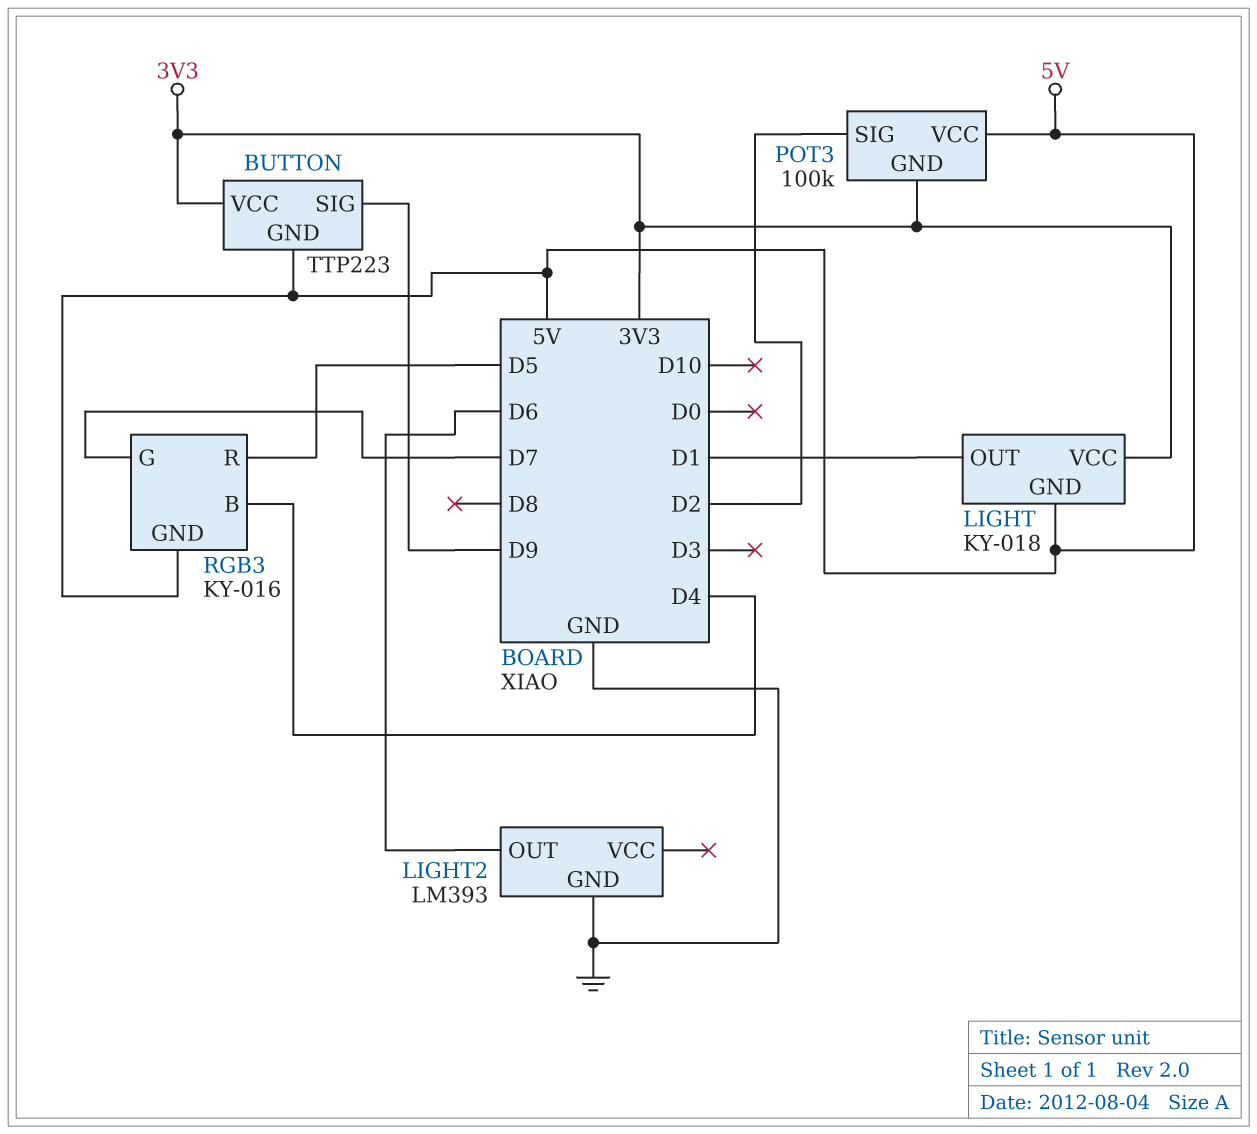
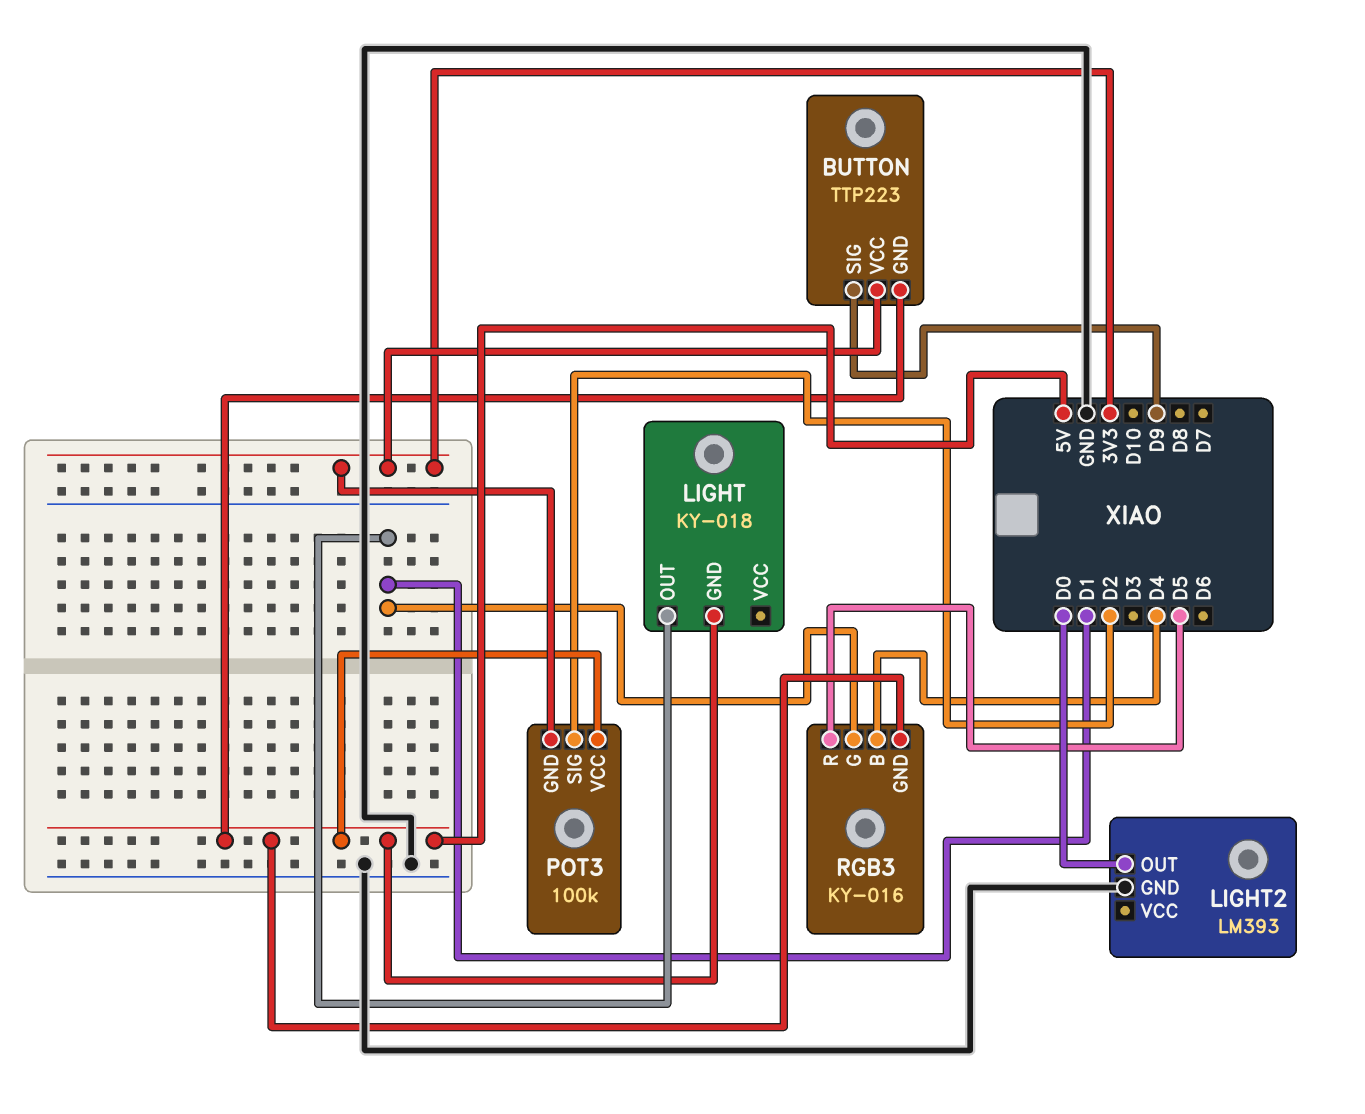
LIGHT pin VCC: 3V3 -> none
LIGHT2 pin OUT: D6 -> D0
RGB3 pin G: D7 -> D1

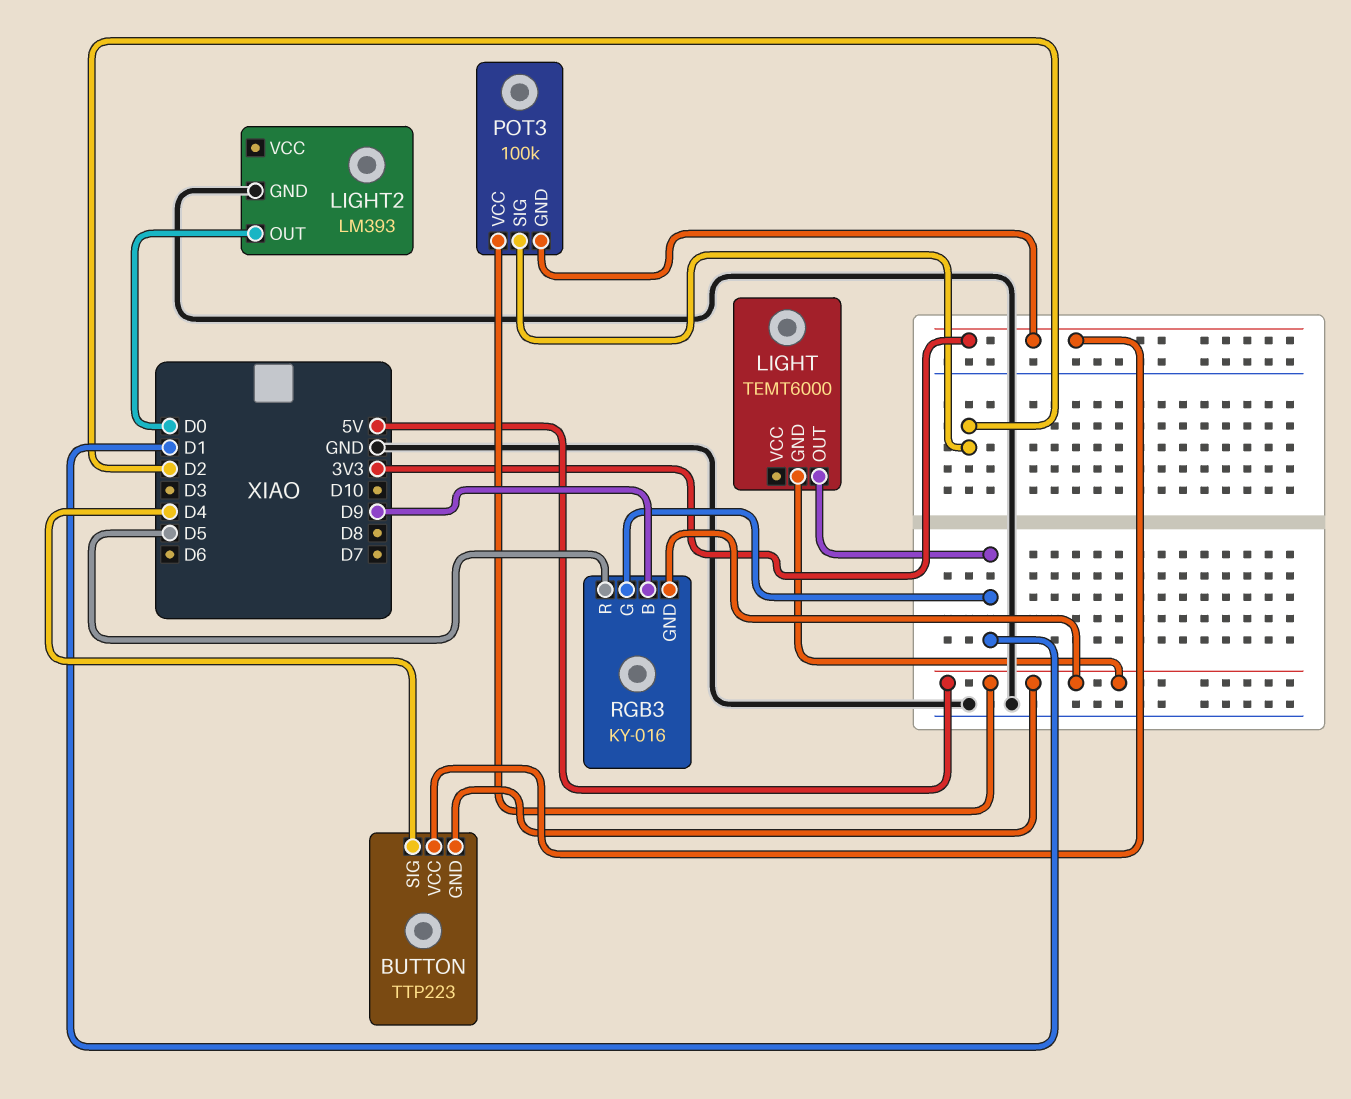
BUTTON pin SIG: D9 -> D4
LIGHT: KY-018 -> TEMT6000
RGB3 pin B: D4 -> D9

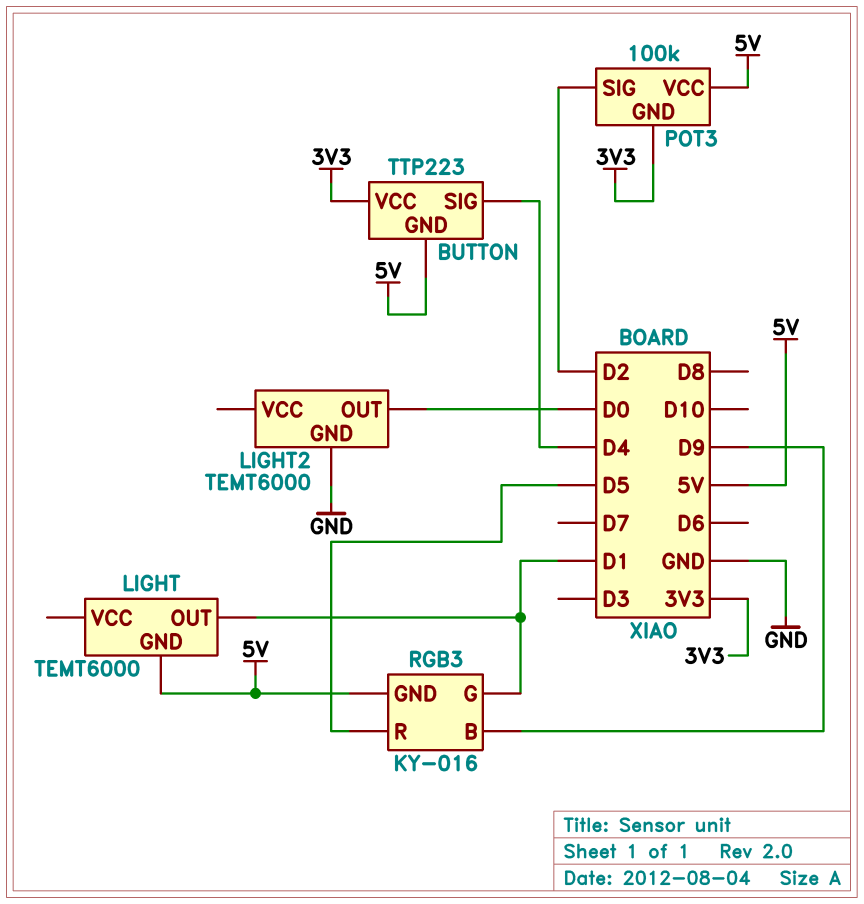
LIGHT2: LM393 -> TEMT6000

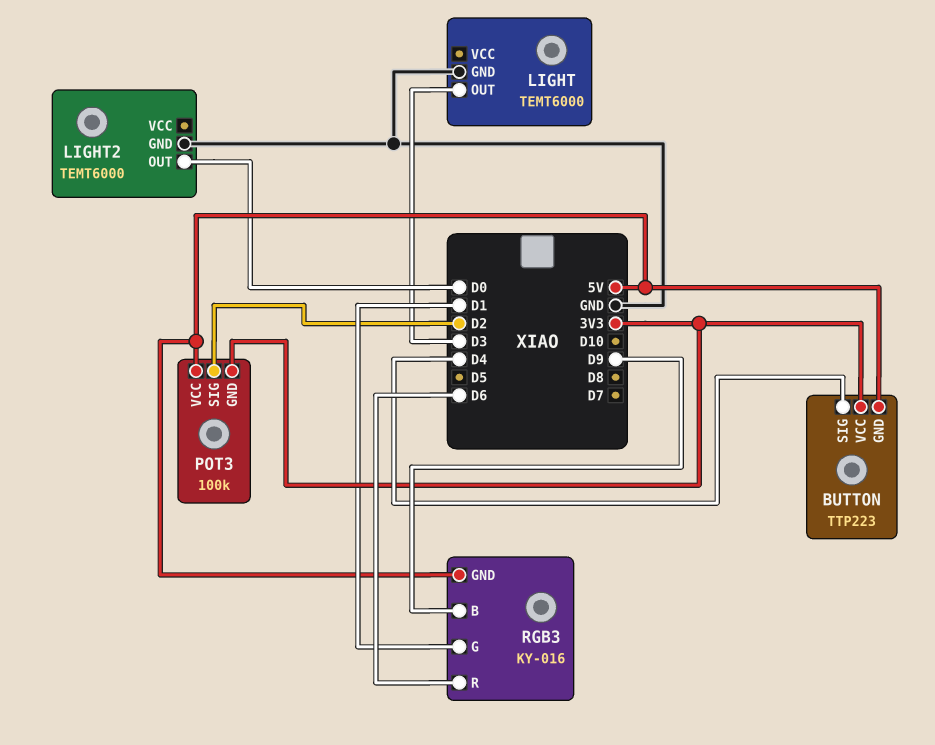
LIGHT pin GND: 5V -> GND
LIGHT pin OUT: D1 -> D3
RGB3 pin R: D5 -> D6

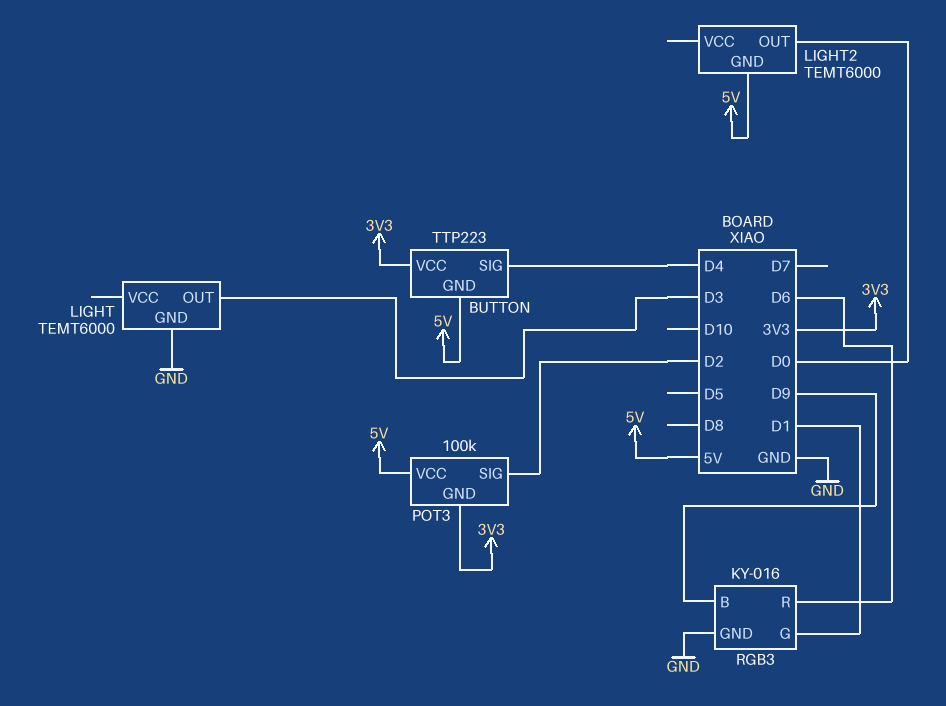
LIGHT2 pin GND: GND -> 5V
RGB3 pin GND: 5V -> GND

